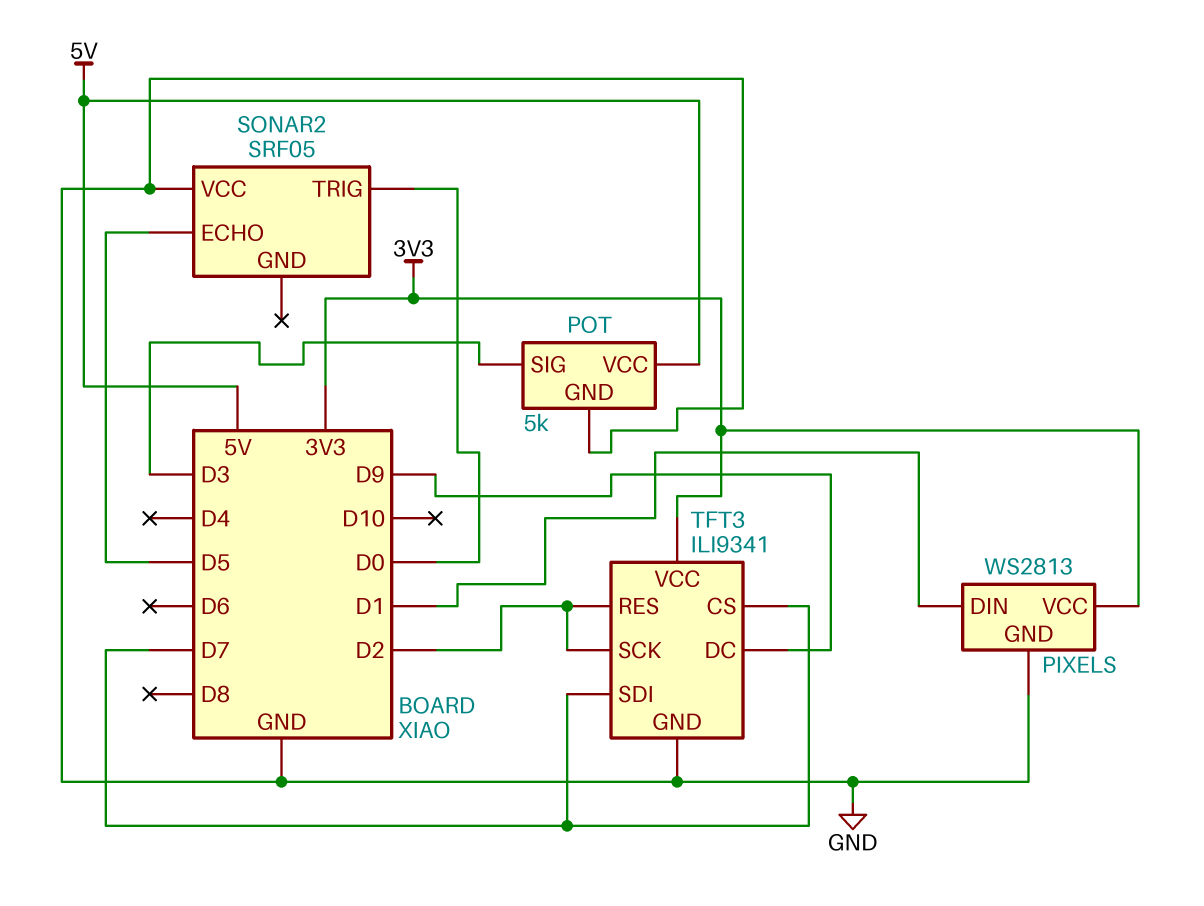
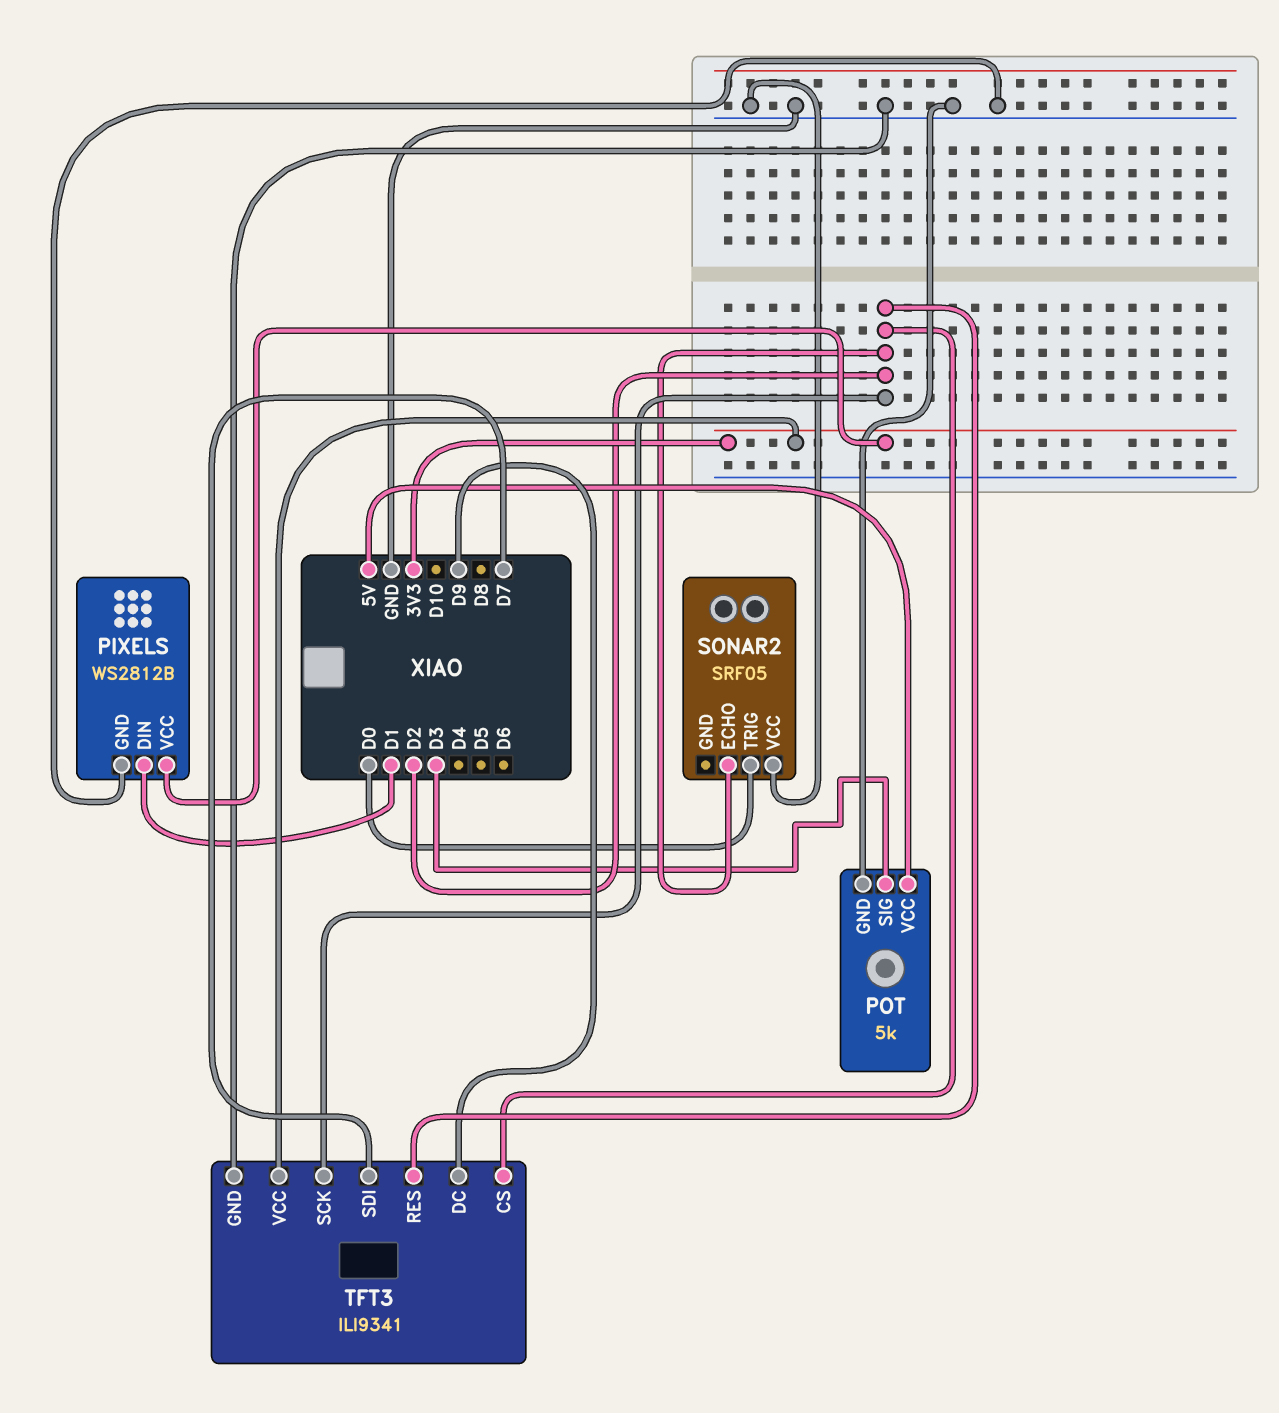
PIXELS: WS2813 -> WS2812B
SONAR2 pin ECHO: D5 -> D2
TFT3 pin CS: D7 -> D2

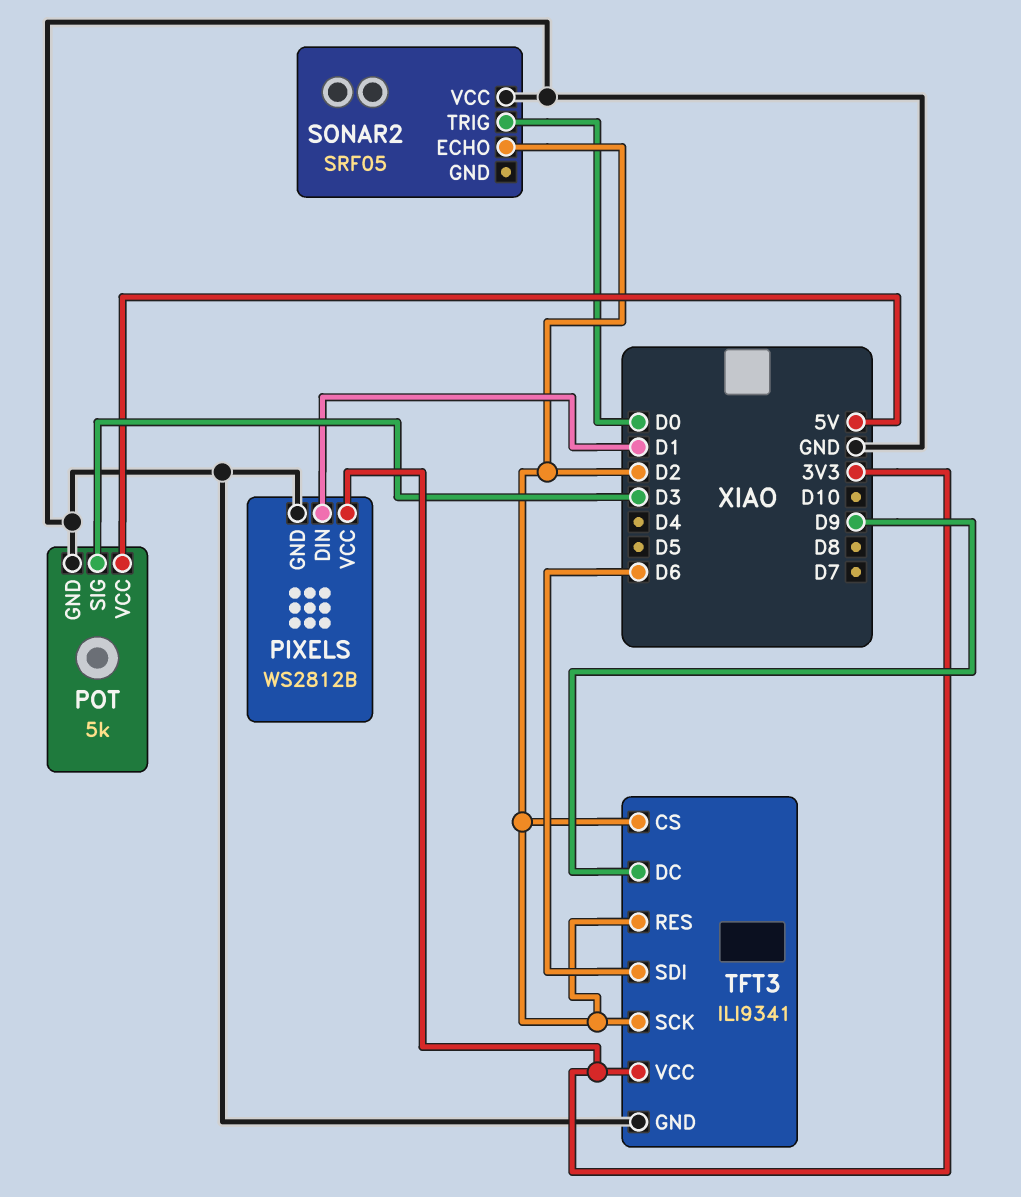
TFT3 pin SDI: D7 -> D6

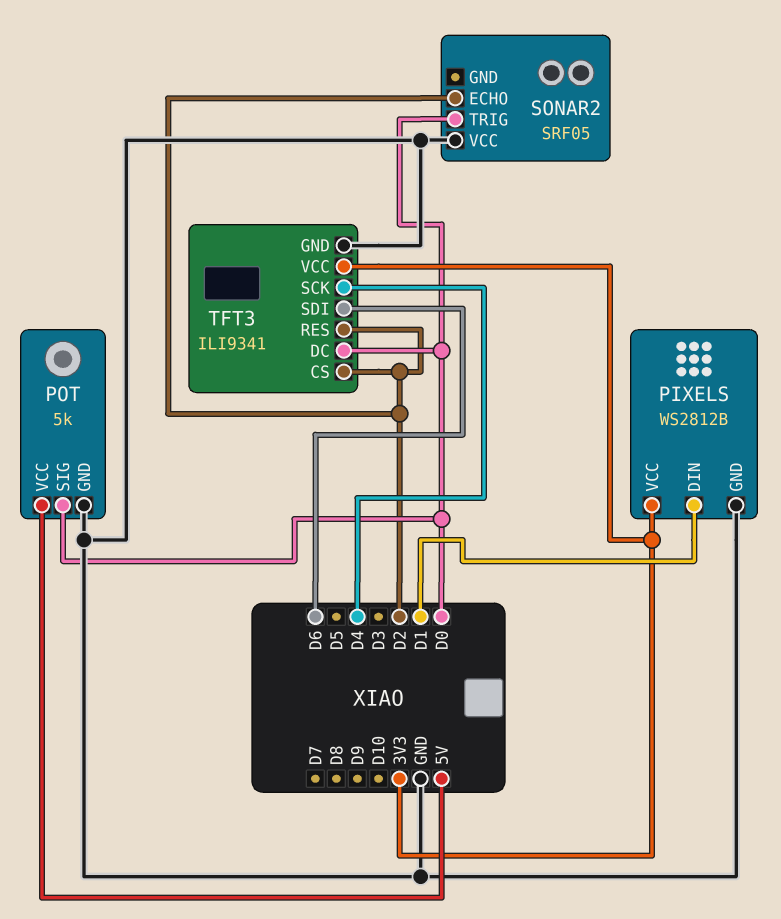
POT pin SIG: D3 -> D0
TFT3 pin DC: D9 -> D0
TFT3 pin SCK: D2 -> D4

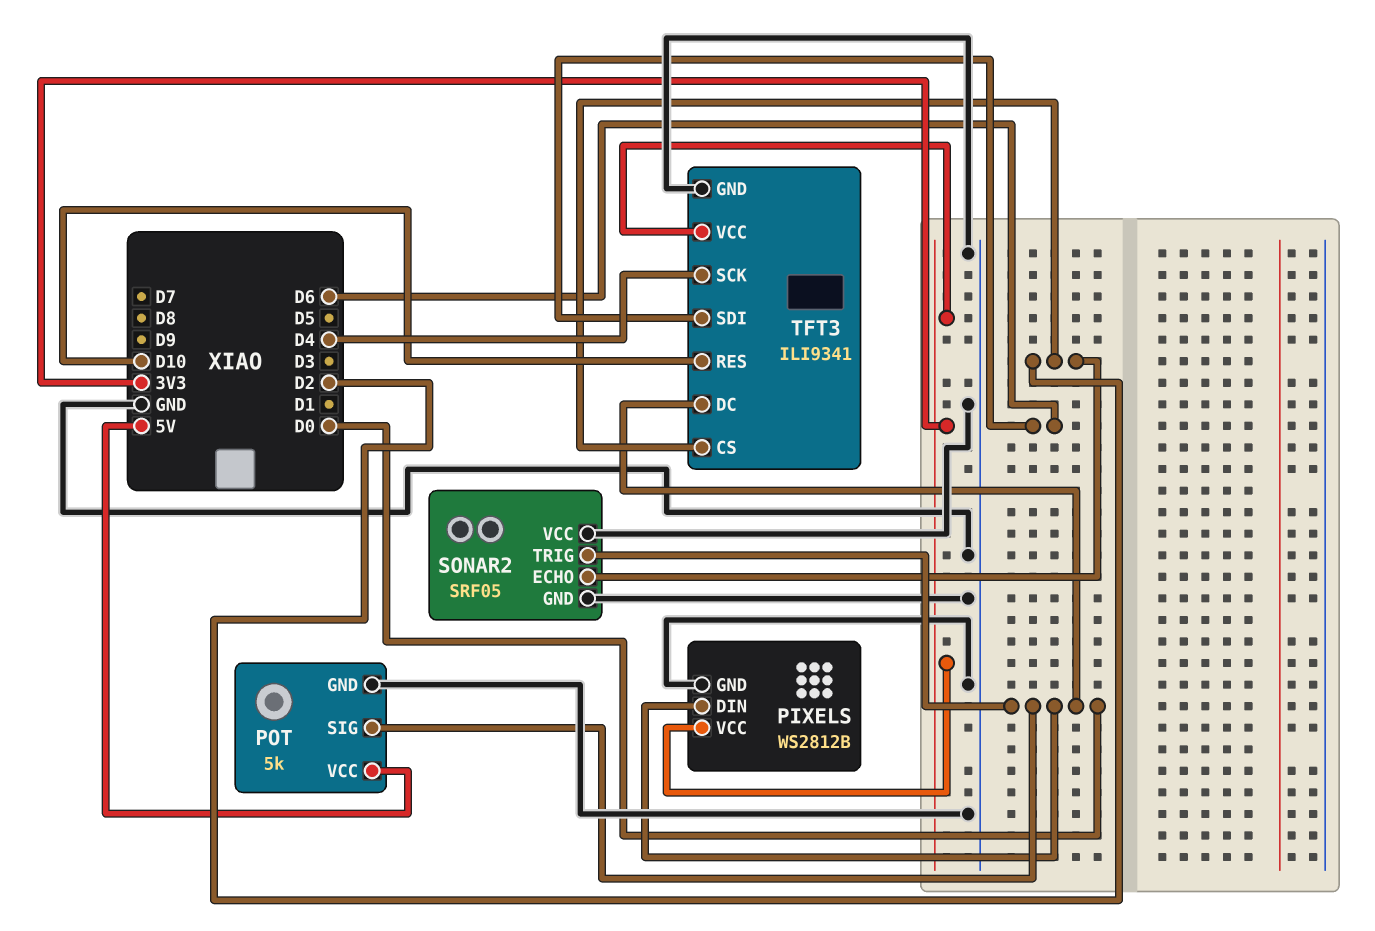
PIXELS pin DIN: D1 -> D0
SONAR2 pin GND: none -> GND
TFT3 pin RES: D2 -> D10

